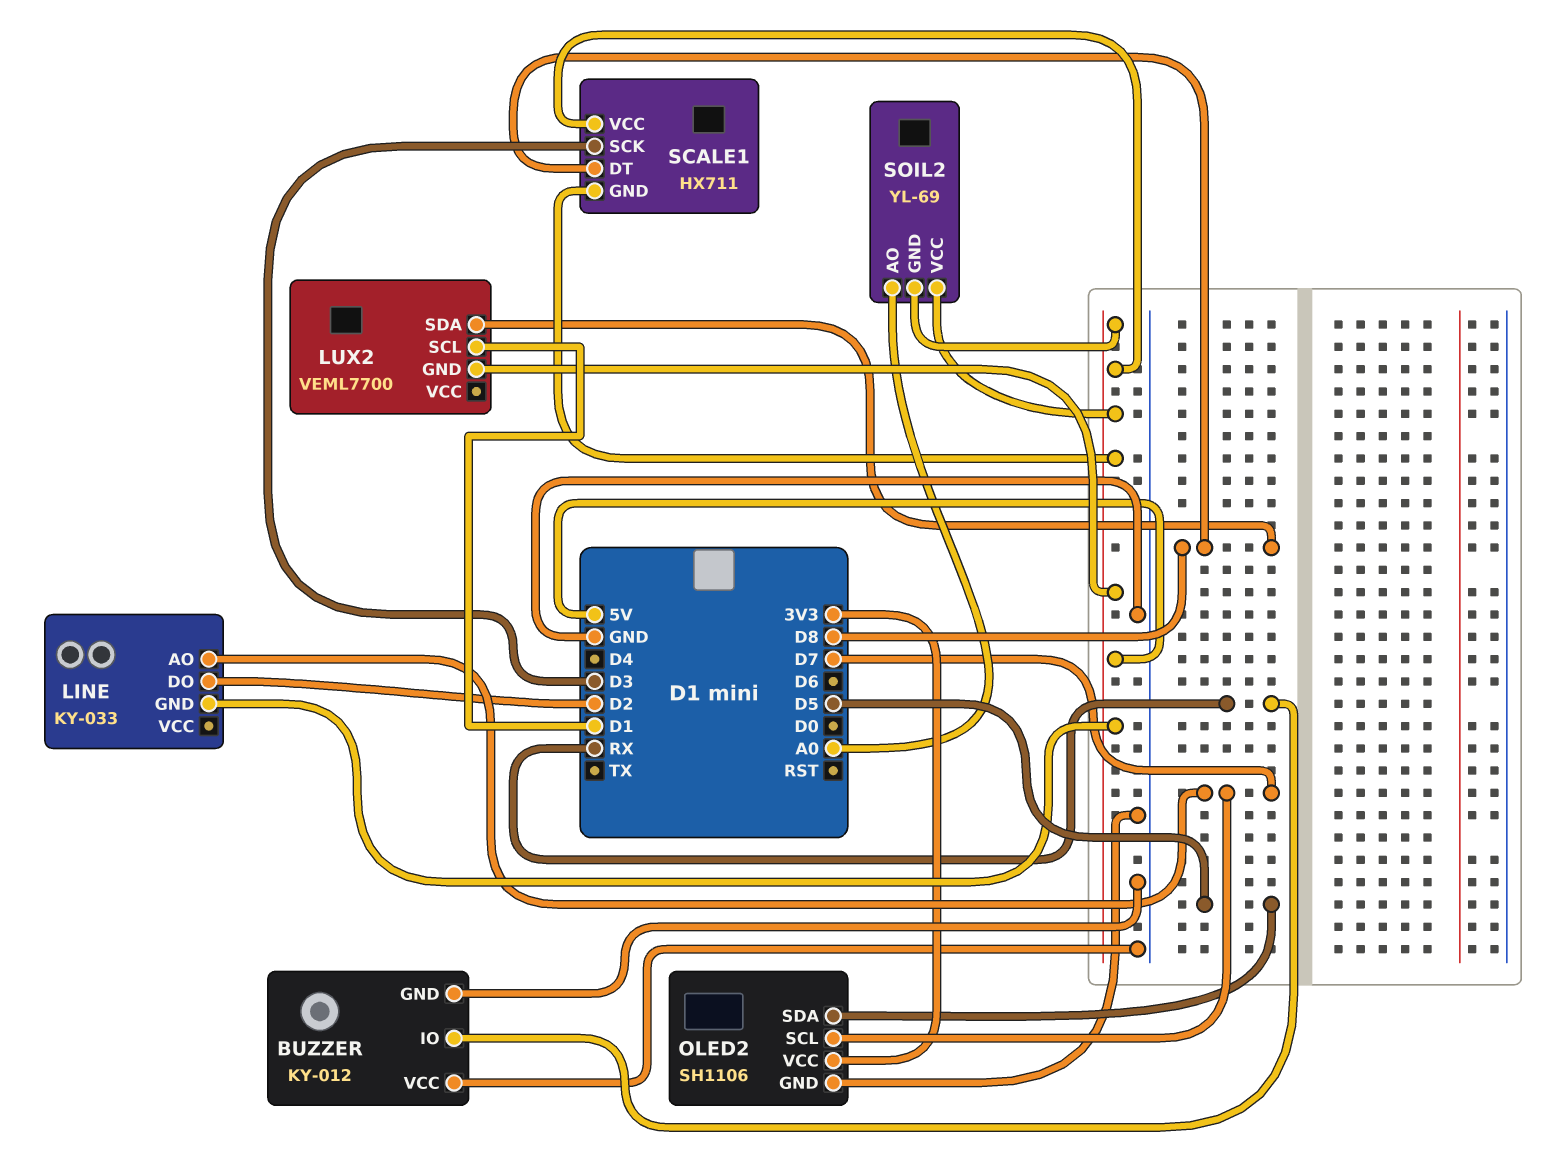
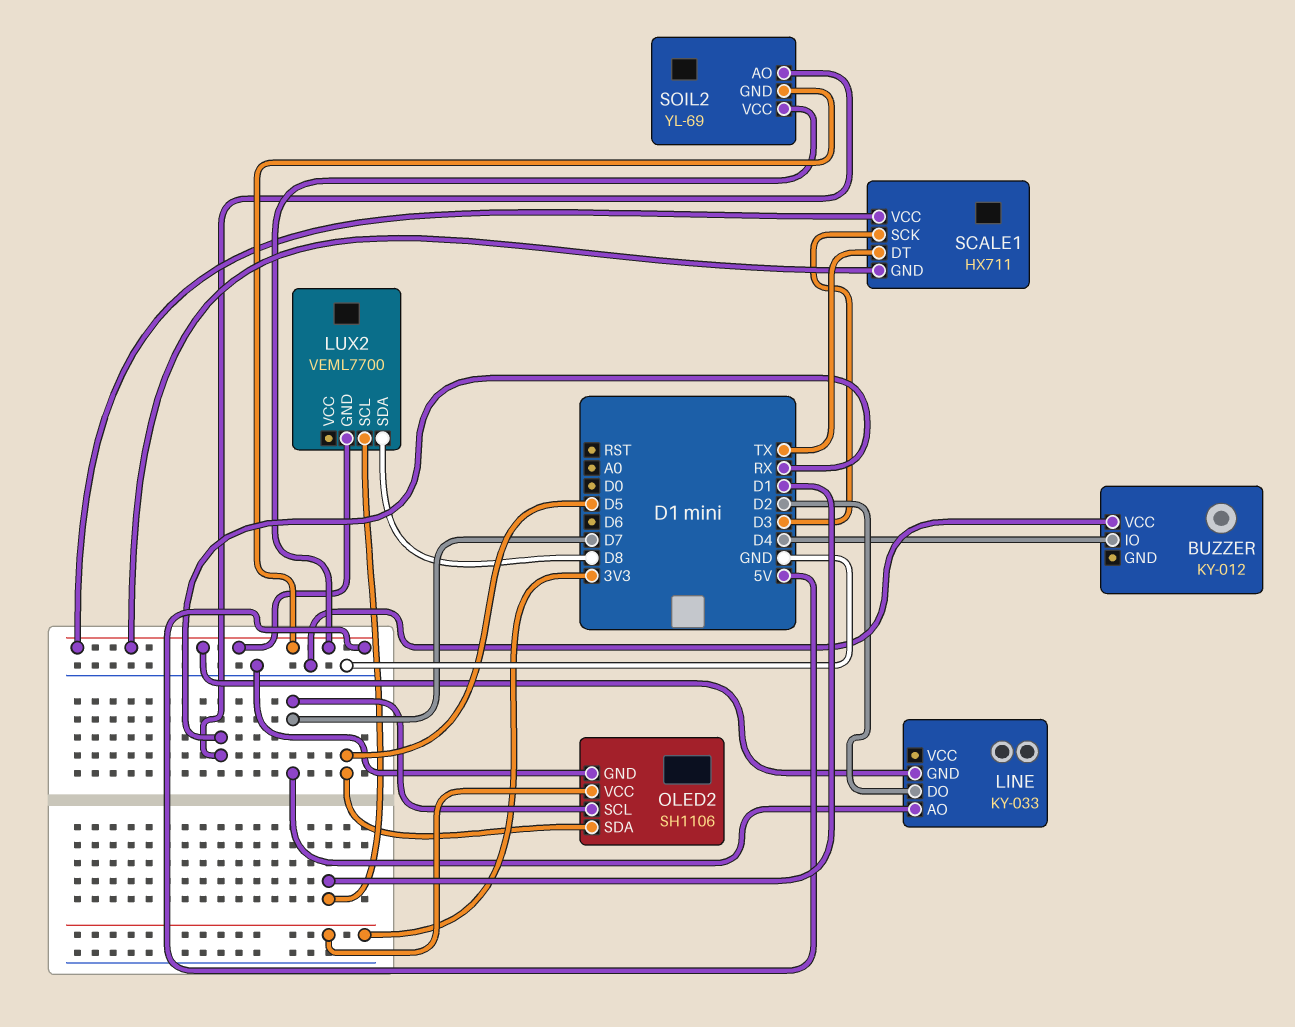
BUZZER pin GND: GND -> none
BUZZER pin IO: RX -> D4
SCALE1 pin DT: D8 -> TX
SOIL2 pin AO: A0 -> RX

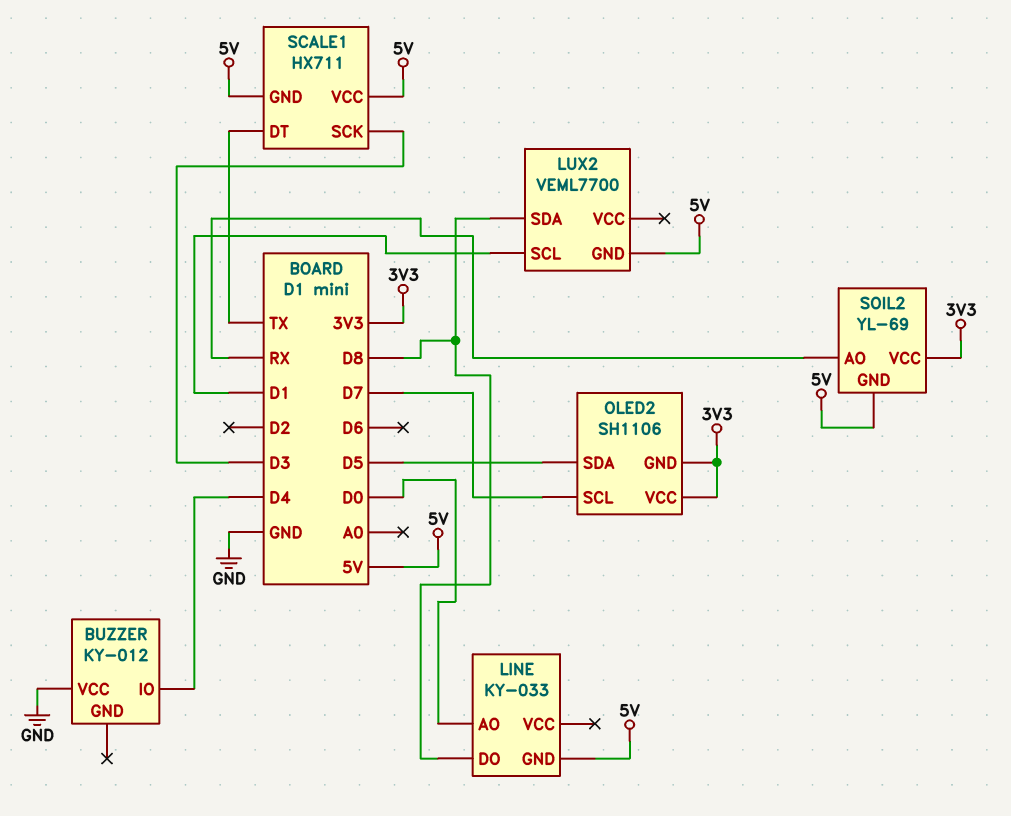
LINE pin AO: D7 -> D0
LINE pin DO: D2 -> D8
OLED2 pin GND: GND -> 3V3
SOIL2 pin VCC: 5V -> 3V3

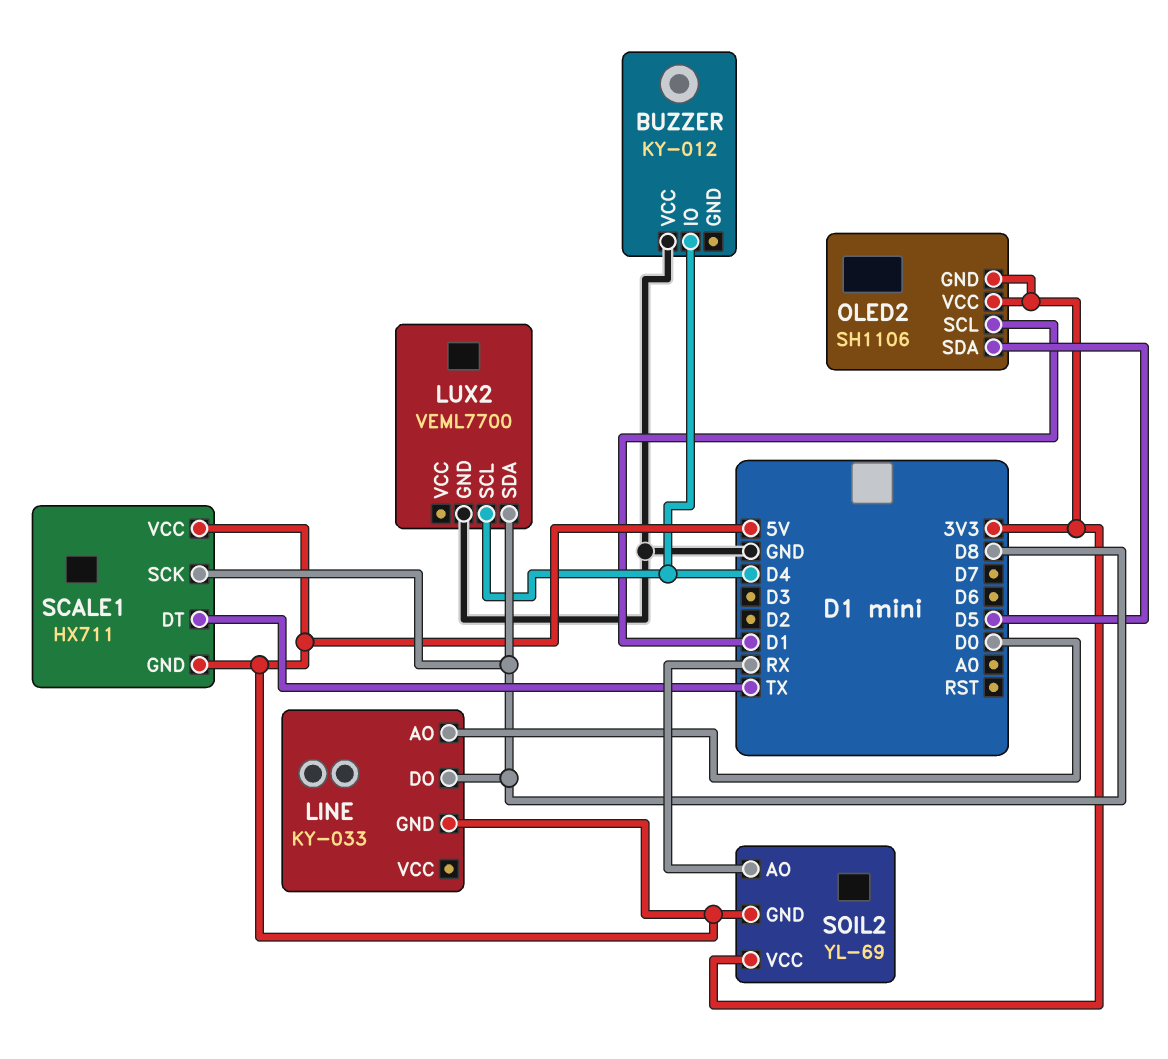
LUX2 pin GND: 5V -> GND
LUX2 pin SCL: D1 -> D4
OLED2 pin SCL: D7 -> D1
SCALE1 pin SCK: D3 -> D8

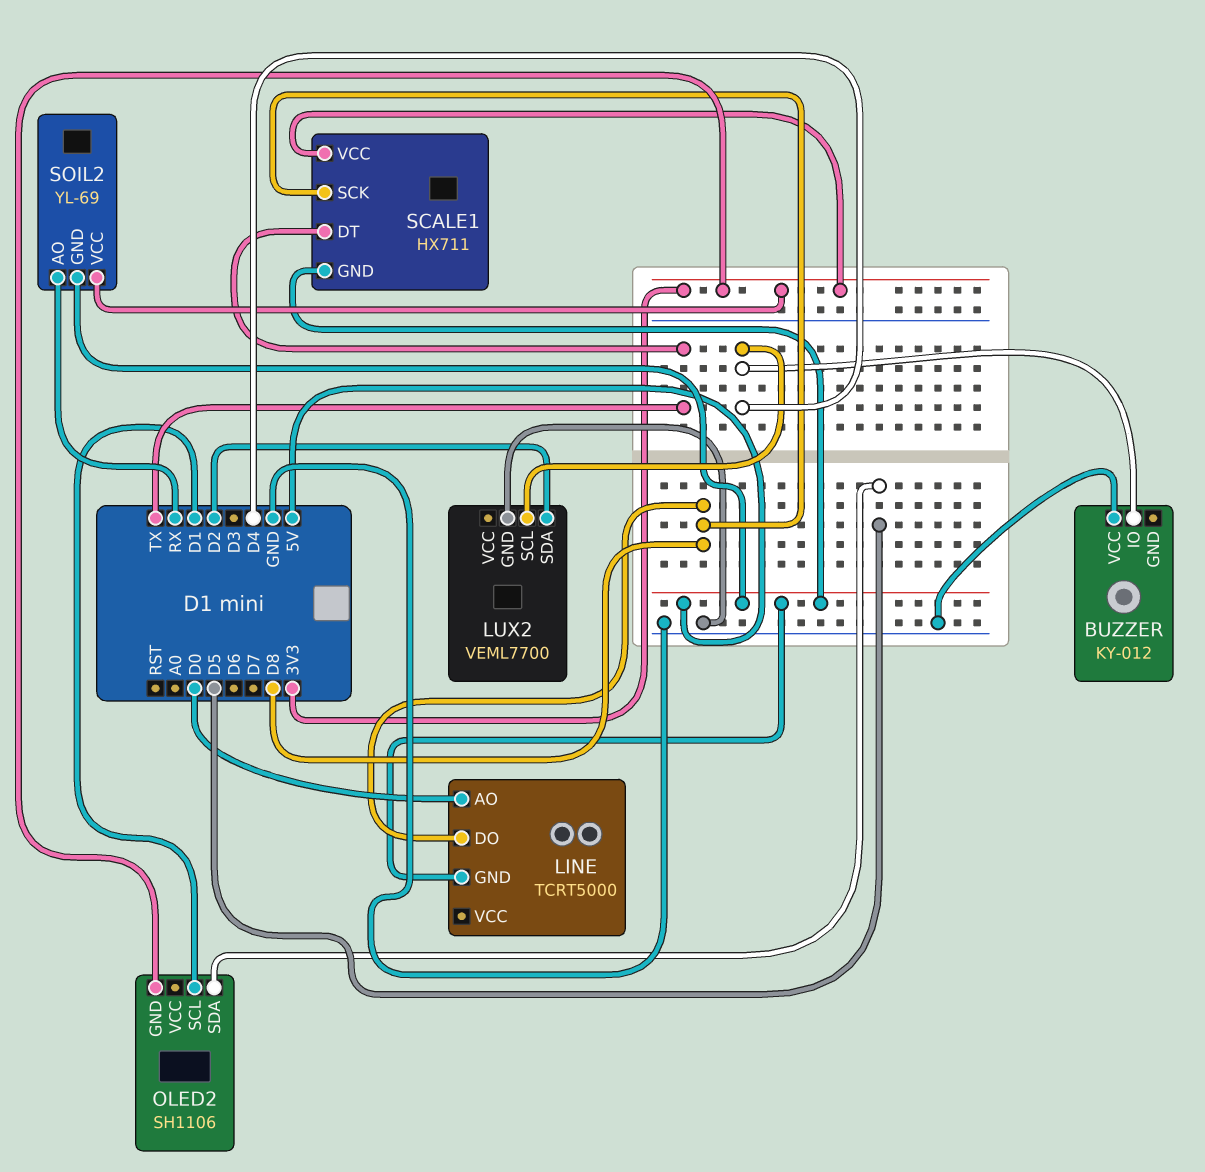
LINE: KY-033 -> TCRT5000
LUX2 pin SDA: D8 -> D2
OLED2 pin VCC: 3V3 -> none
SCALE1 pin VCC: 5V -> 3V3

